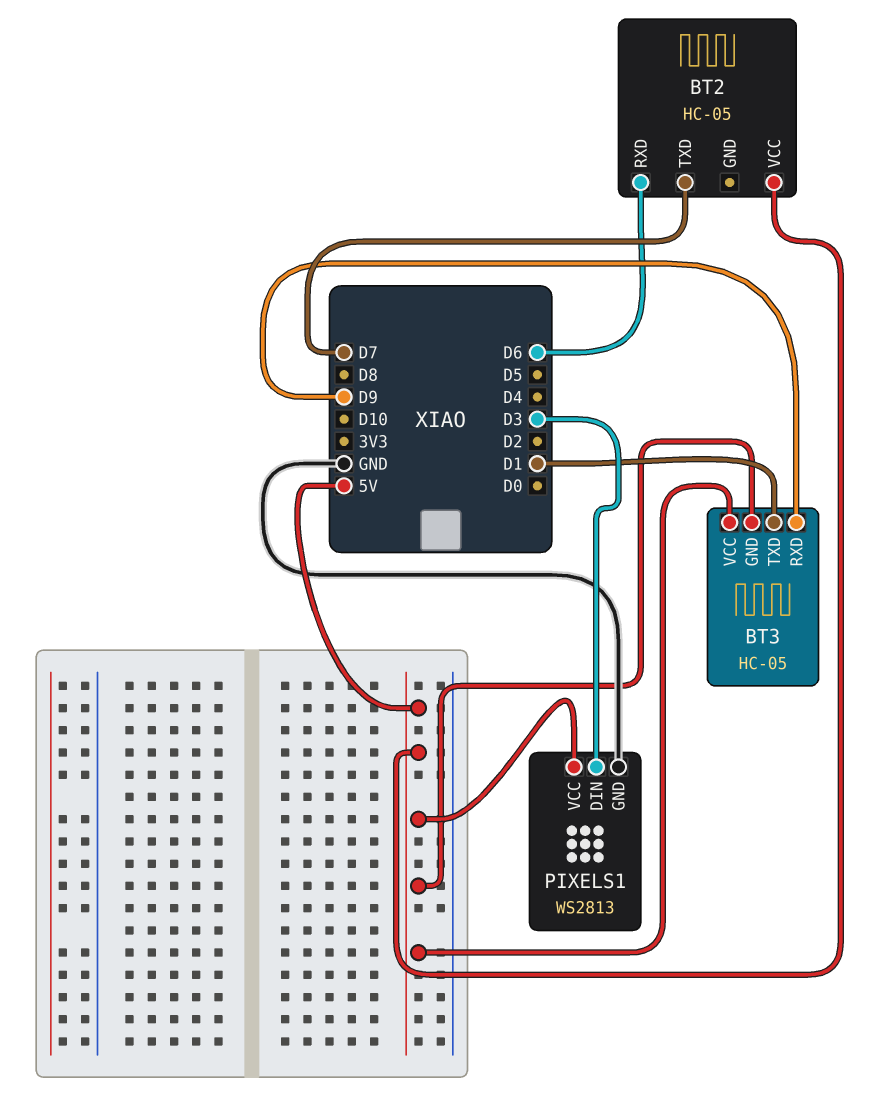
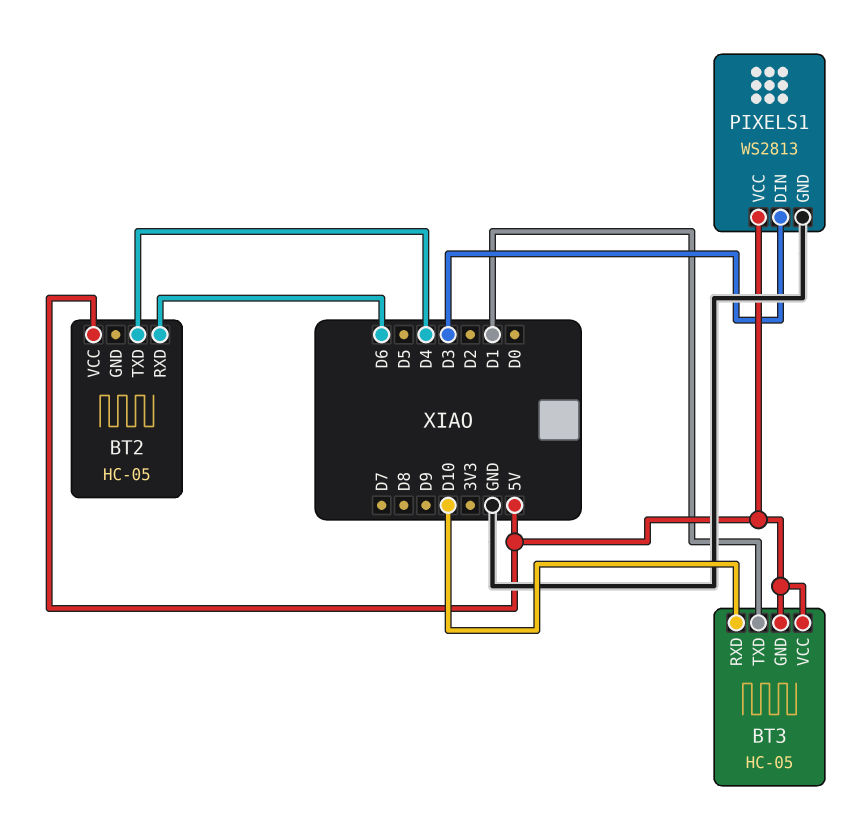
BT2 pin TXD: D7 -> D4
BT3 pin RXD: D9 -> D10

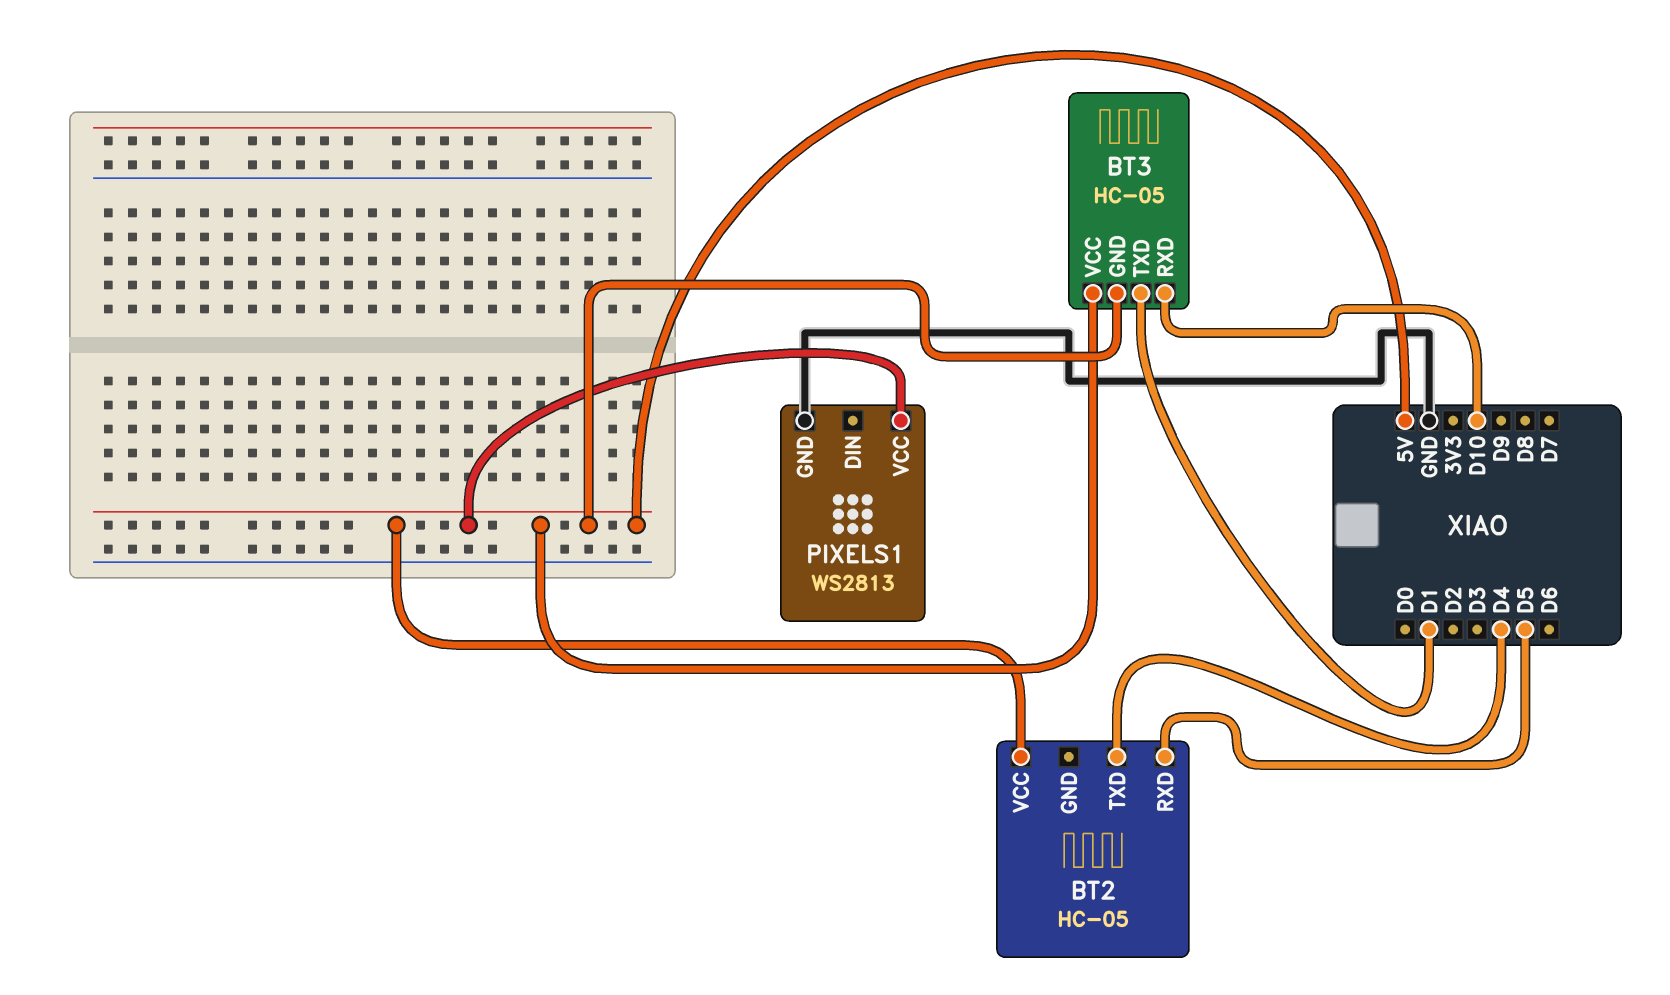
BT2 pin RXD: D6 -> D5
PIXELS1 pin DIN: D3 -> none

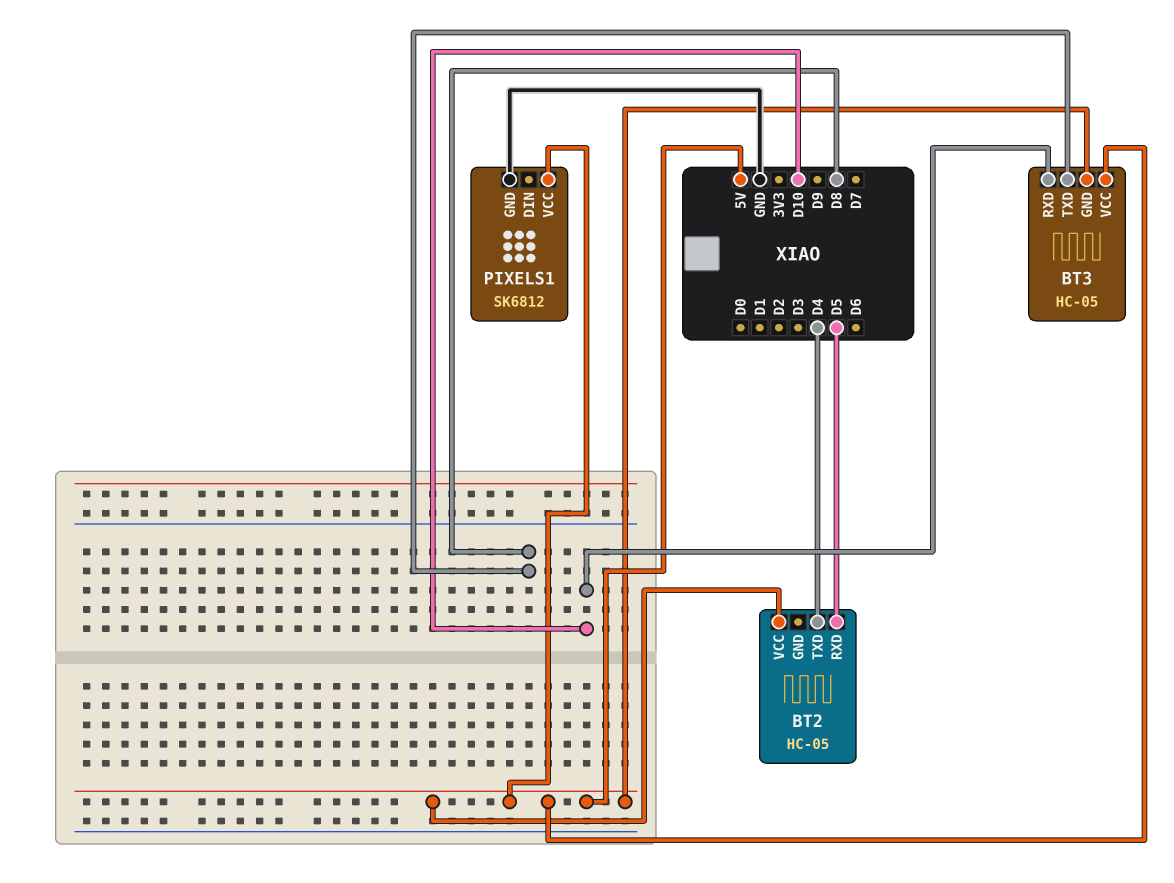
BT3 pin TXD: D1 -> D8
PIXELS1: WS2813 -> SK6812

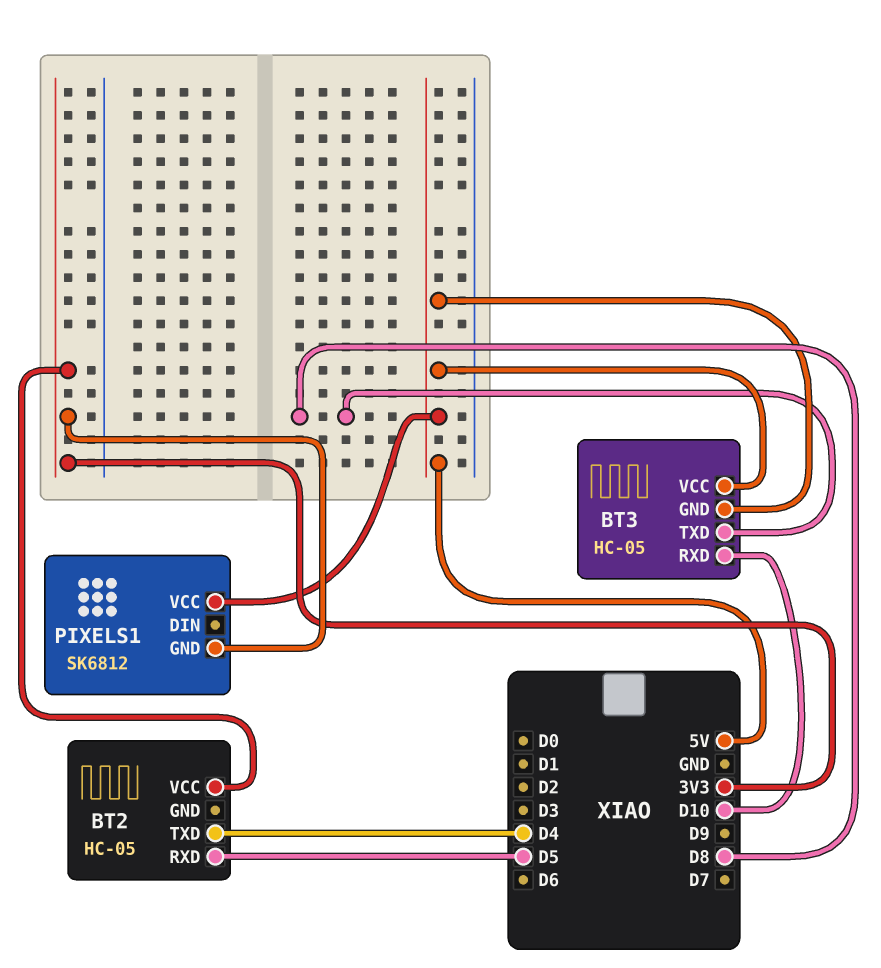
BT2 pin VCC: 5V -> 3V3
PIXELS1 pin GND: GND -> 3V3

